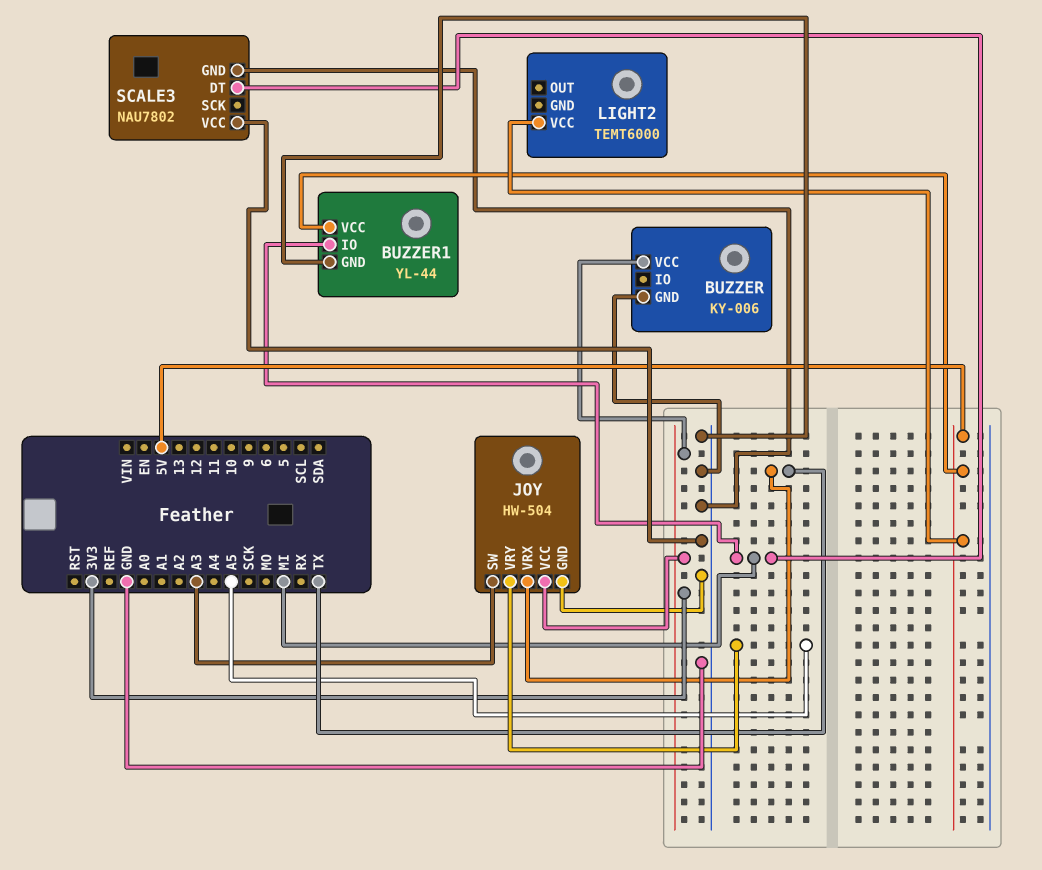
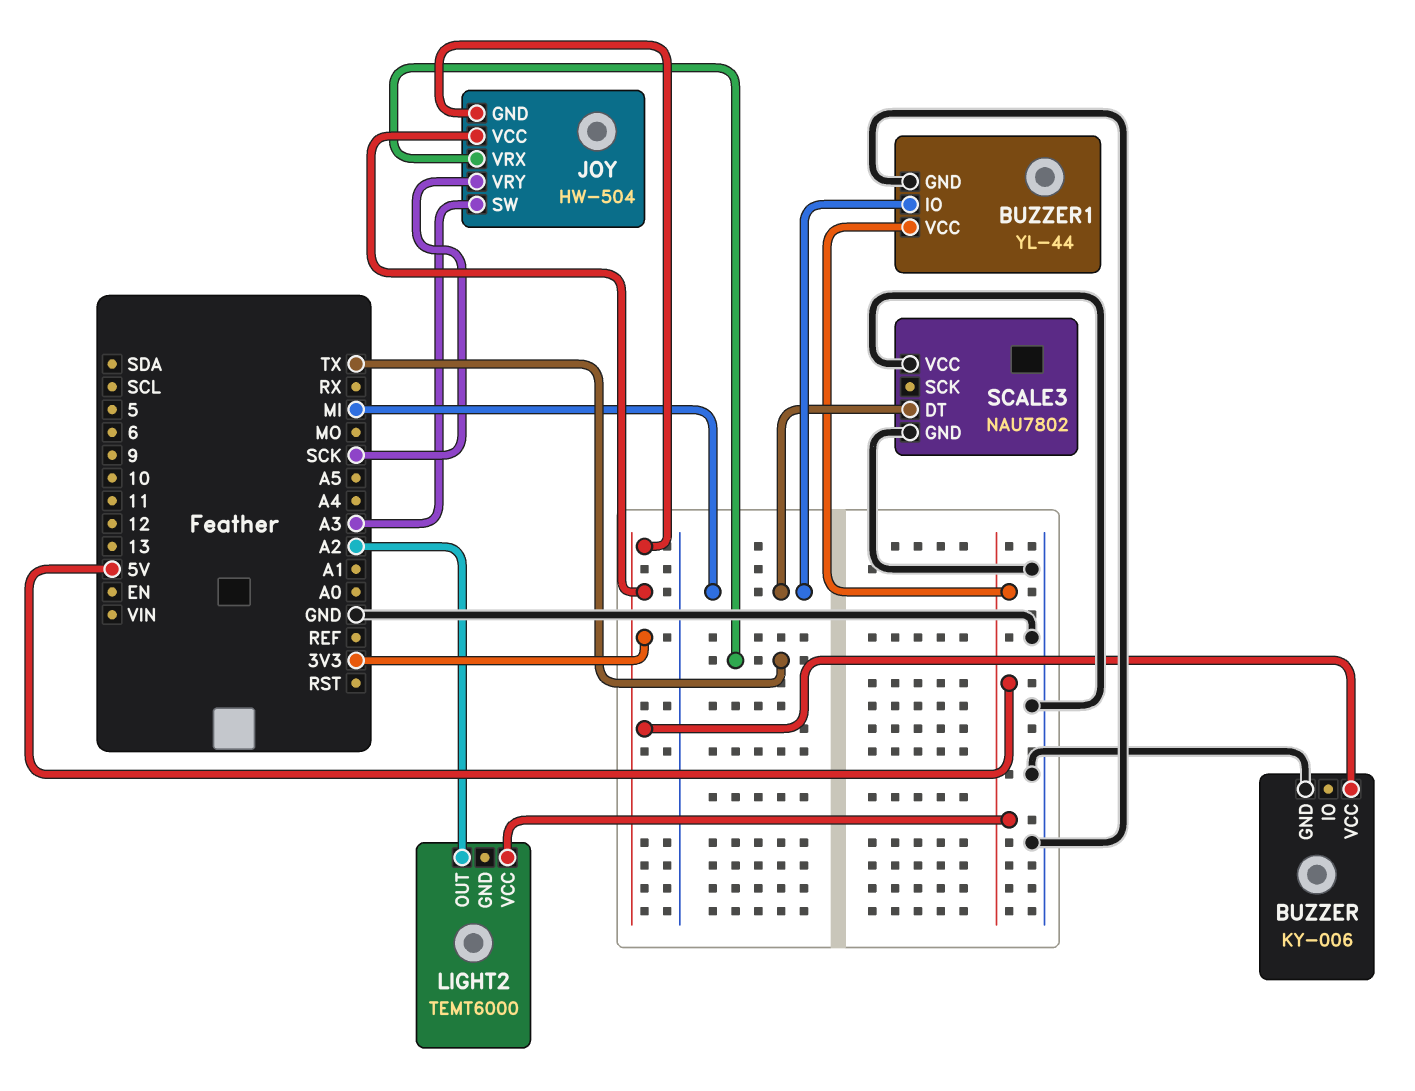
JOY pin GND: GND -> 3V3
JOY pin VRY: A5 -> SCK
LIGHT2 pin OUT: none -> A2

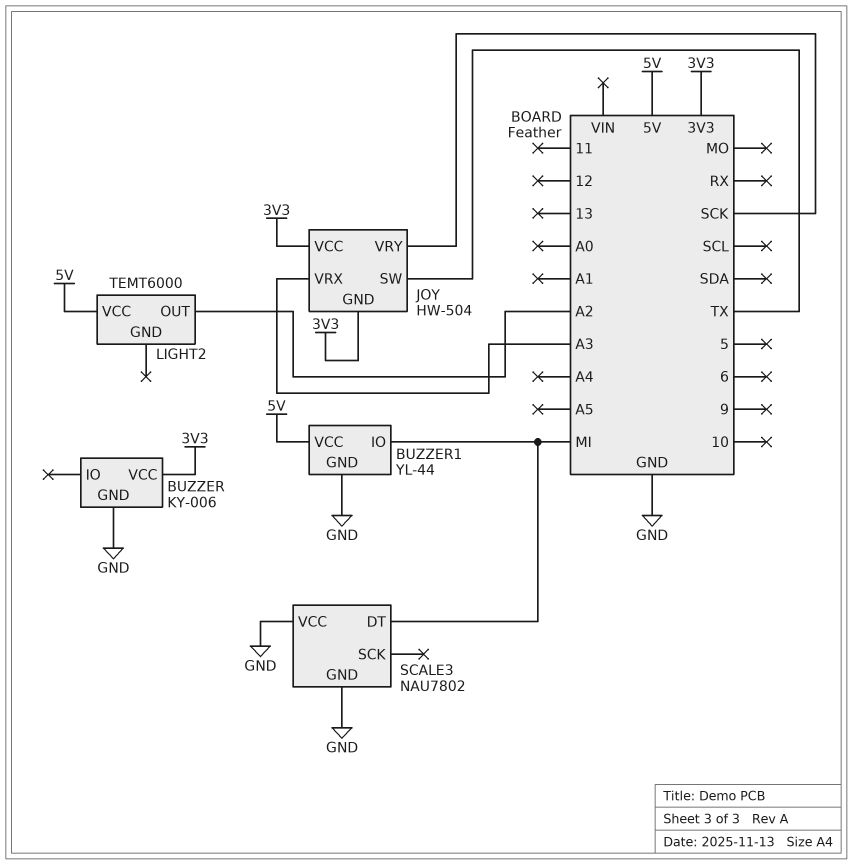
JOY pin SW: A3 -> TX
JOY pin VRX: TX -> A3

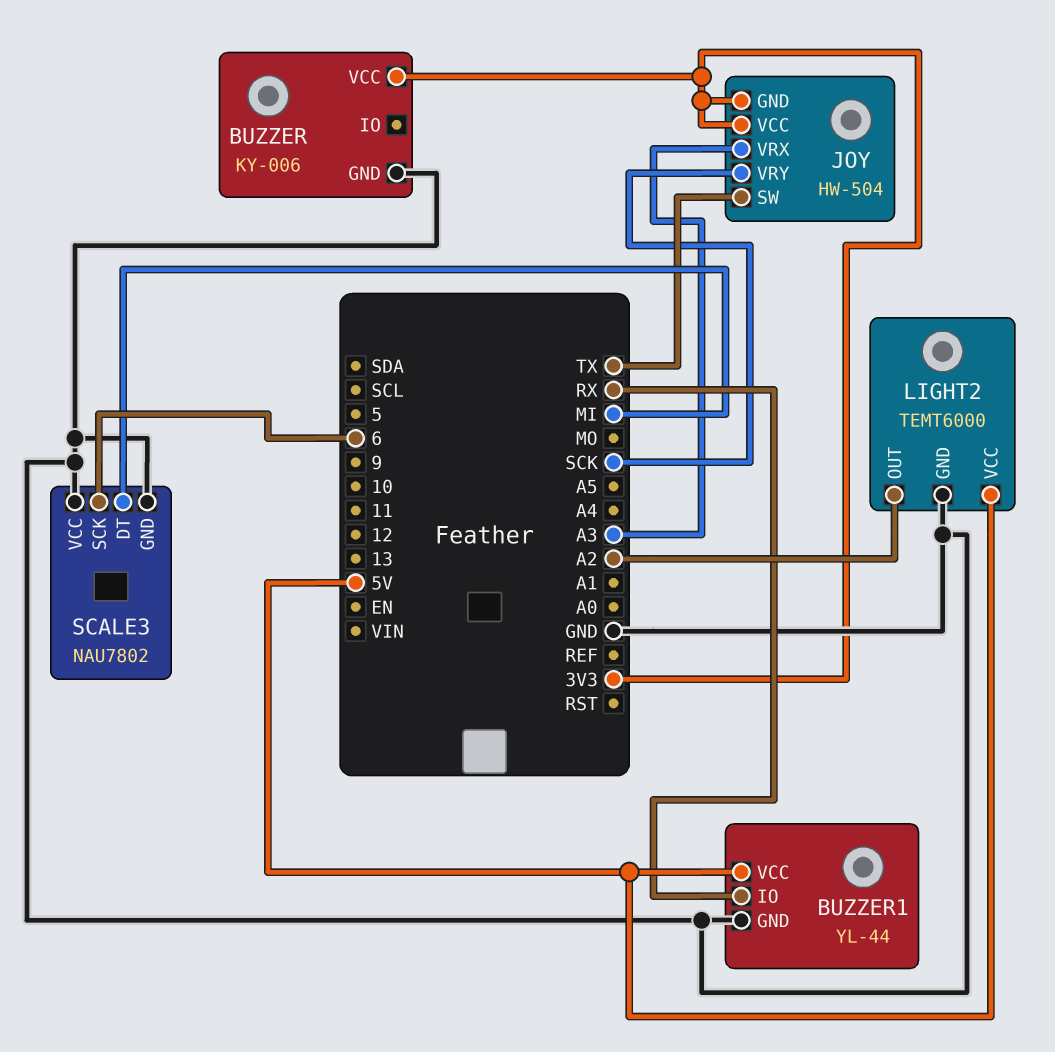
BUZZER1 pin IO: MI -> RX
LIGHT2 pin GND: none -> GND
SCALE3 pin SCK: none -> 6

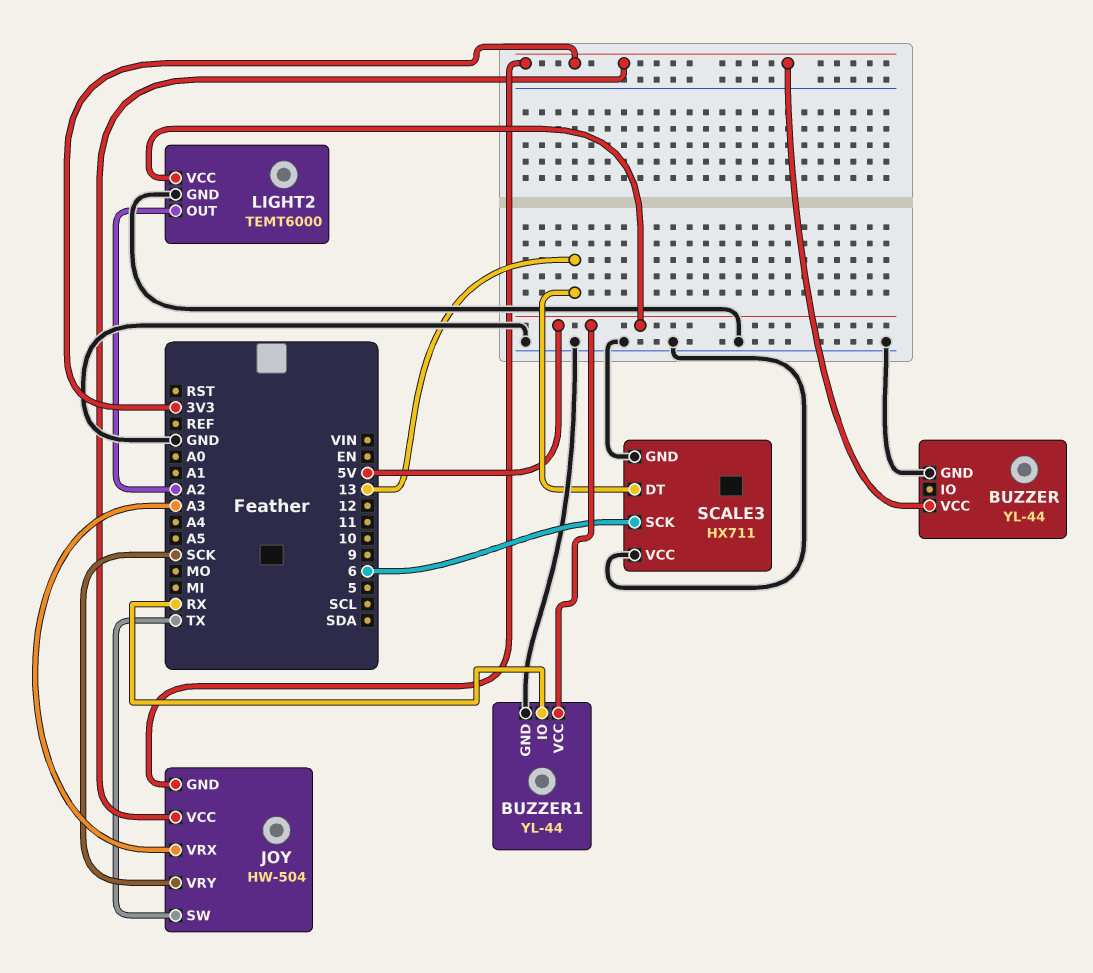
BUZZER: KY-006 -> YL-44
SCALE3: NAU7802 -> HX711
SCALE3 pin DT: MI -> 13

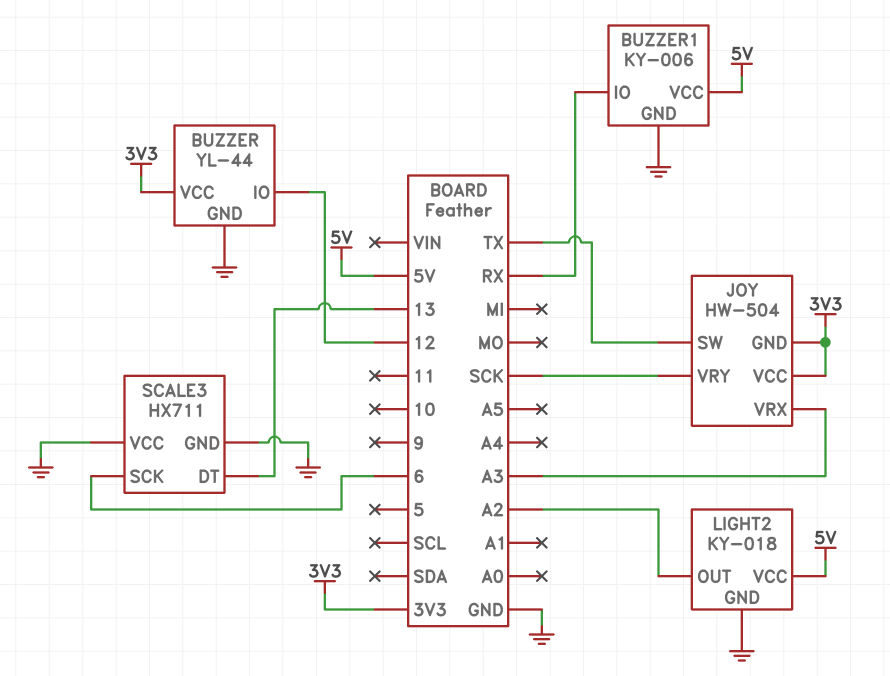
BUZZER pin IO: none -> 12
BUZZER1: YL-44 -> KY-006
LIGHT2: TEMT6000 -> KY-018

